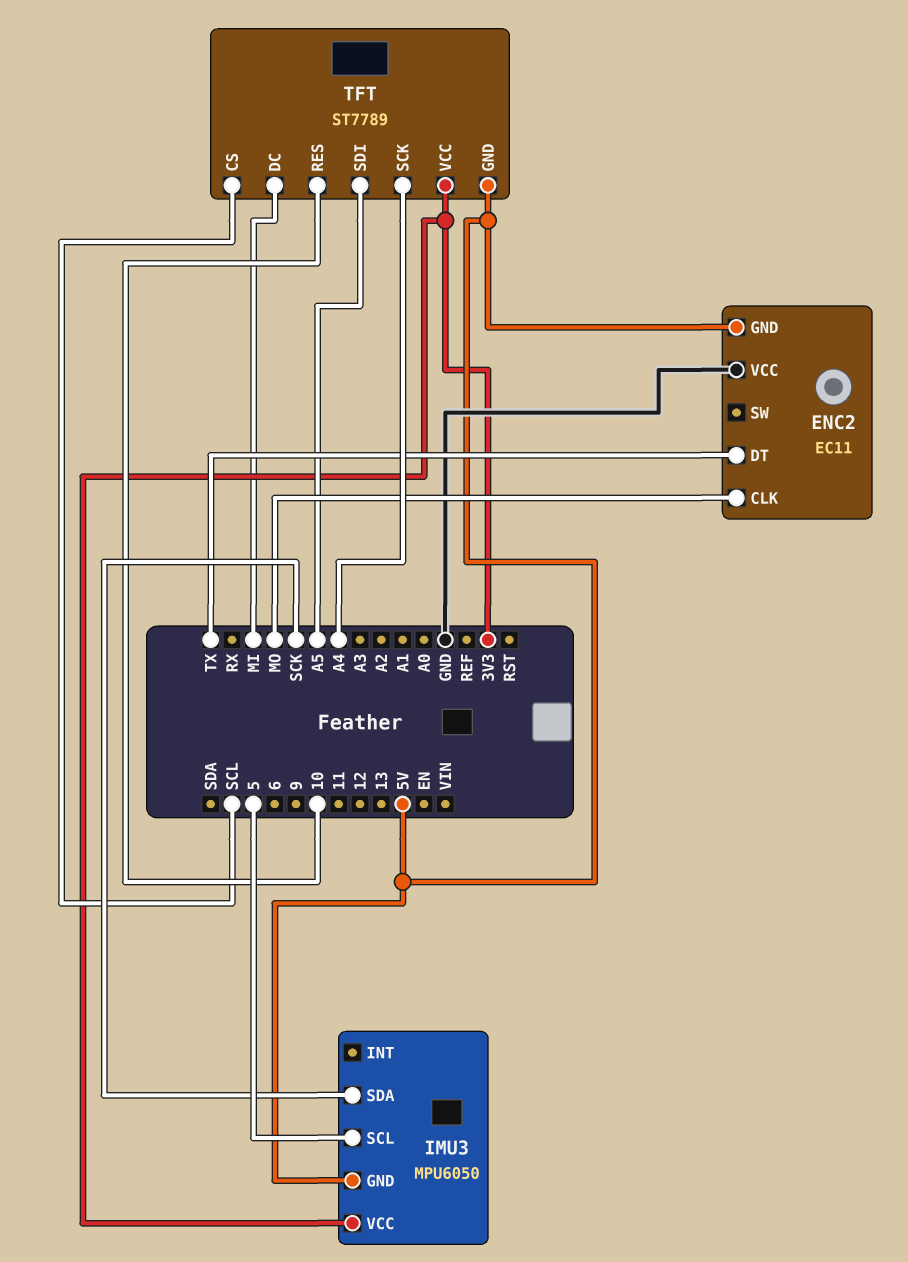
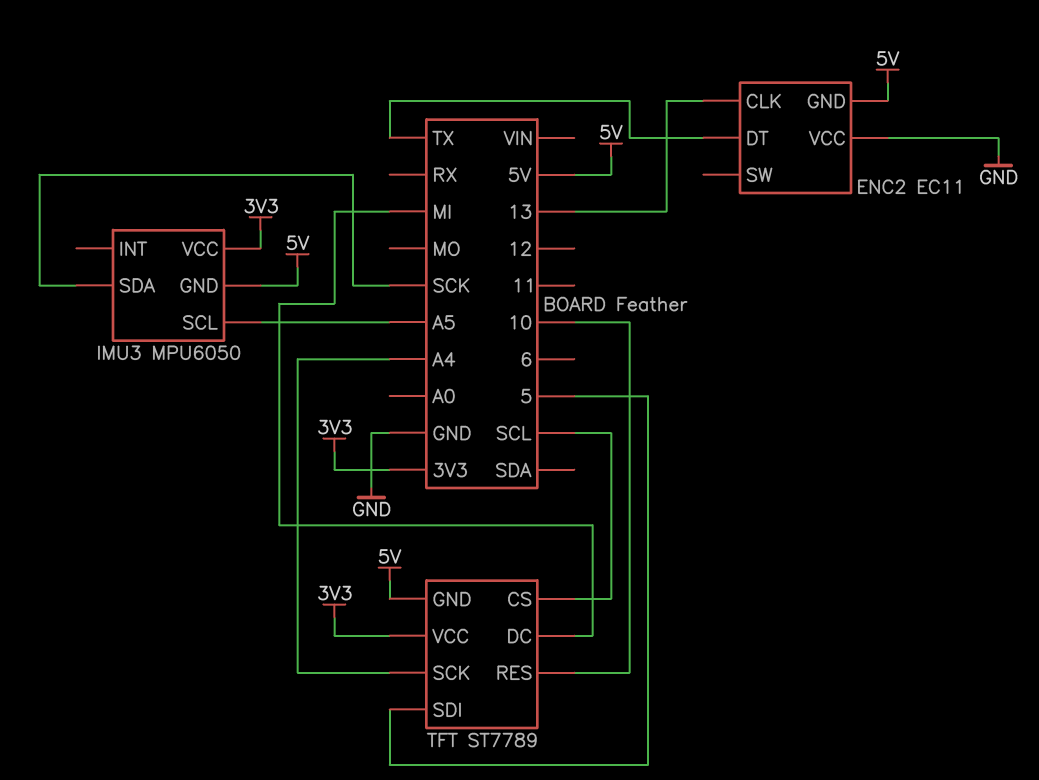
ENC2 pin CLK: MO -> 13
IMU3 pin SCL: 5 -> A5
TFT pin SDI: A5 -> 5

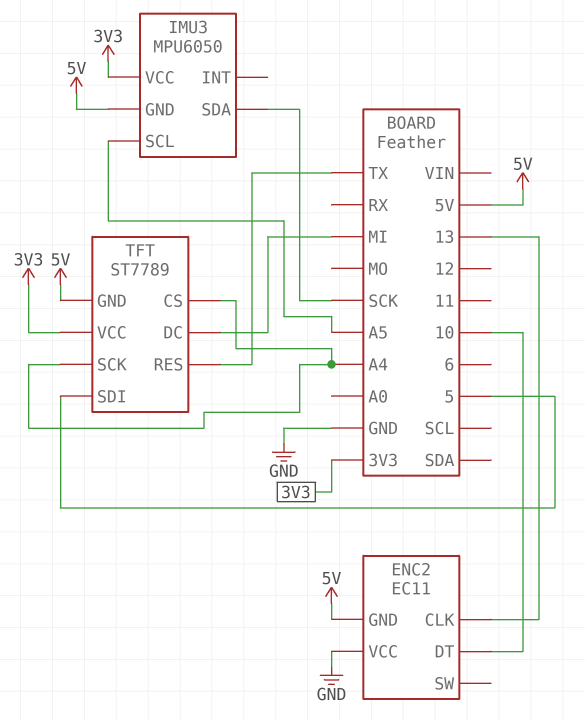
ENC2 pin DT: TX -> 10
TFT pin CS: SCL -> A4
TFT pin RES: 10 -> TX

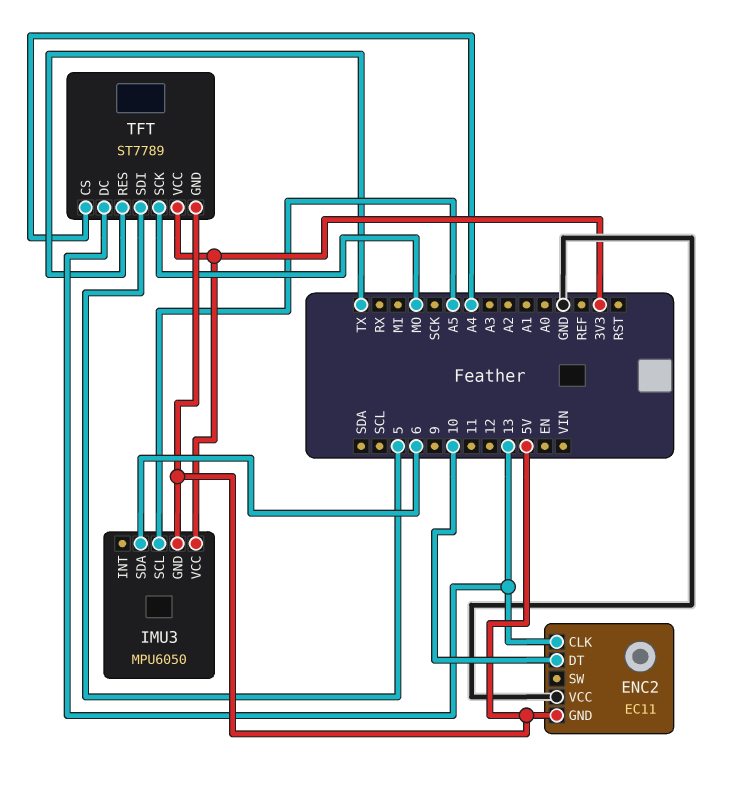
IMU3 pin SDA: SCK -> 6
TFT pin DC: MI -> 13
TFT pin SCK: A4 -> MO

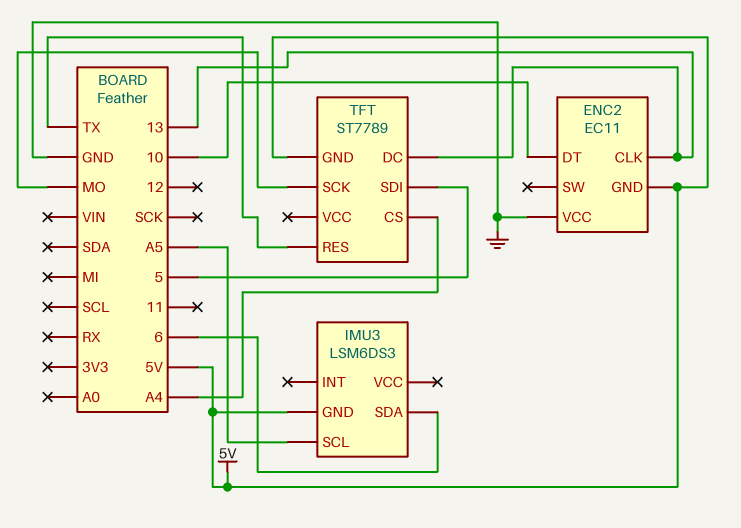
IMU3: MPU6050 -> LSM6DS3
IMU3 pin VCC: 3V3 -> none
TFT pin VCC: 3V3 -> none

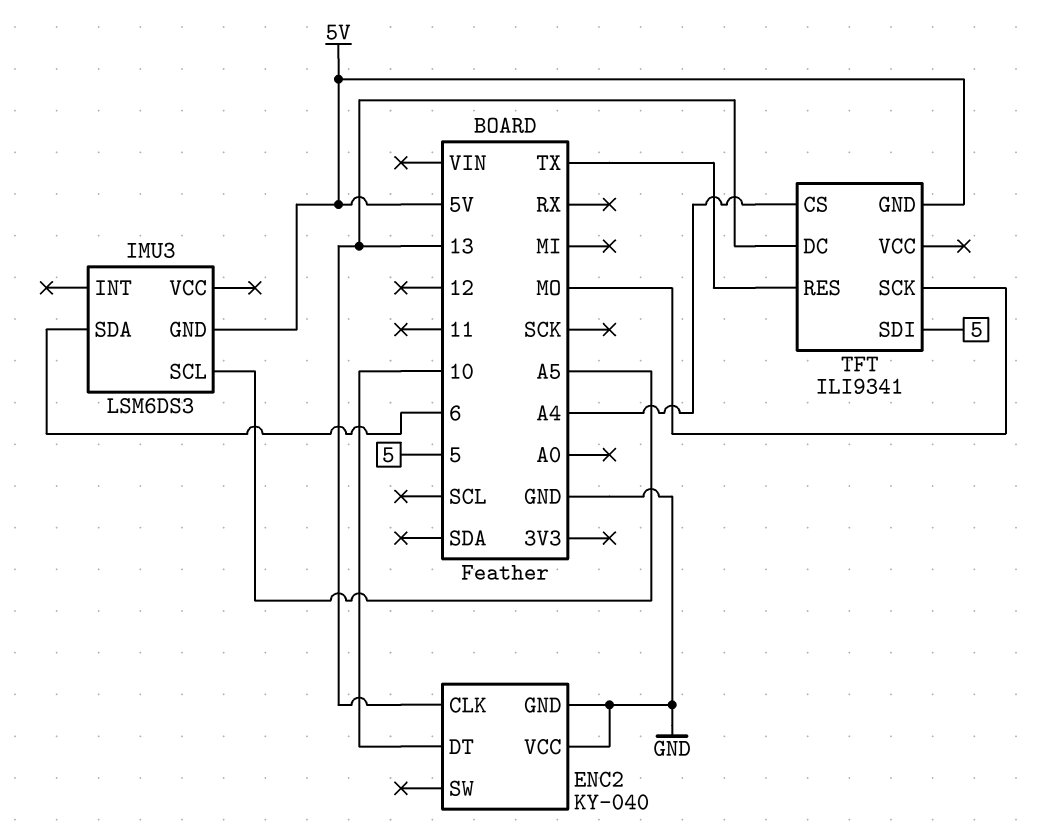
ENC2: EC11 -> KY-040
ENC2 pin GND: 5V -> GND
TFT: ST7789 -> ILI9341

